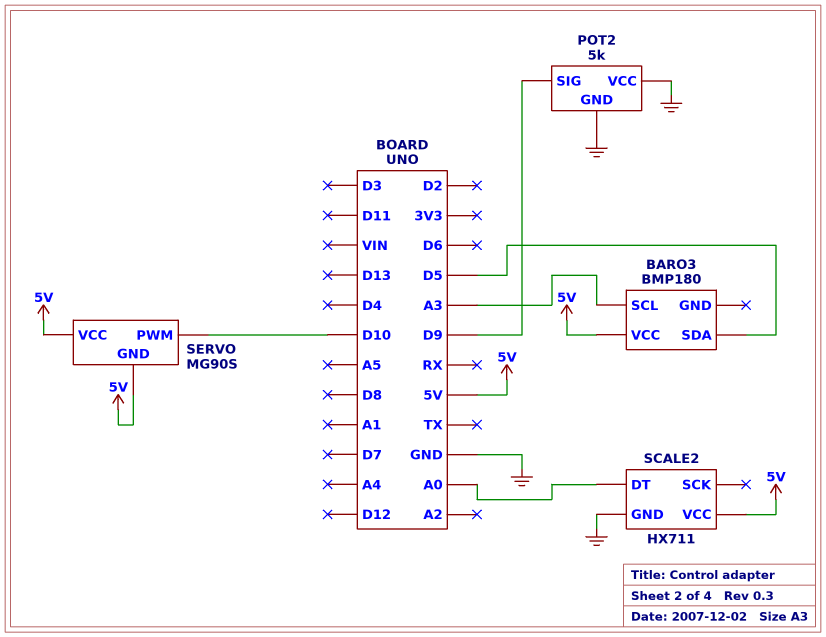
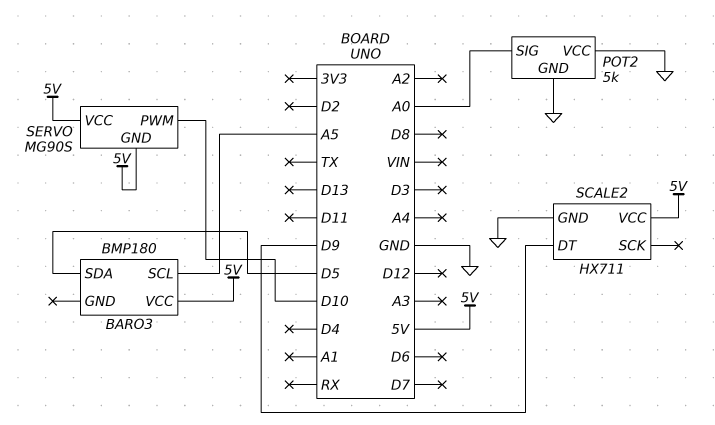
BARO3 pin SCL: A3 -> A5
POT2 pin SIG: D9 -> A0
SCALE2 pin DT: A0 -> D9

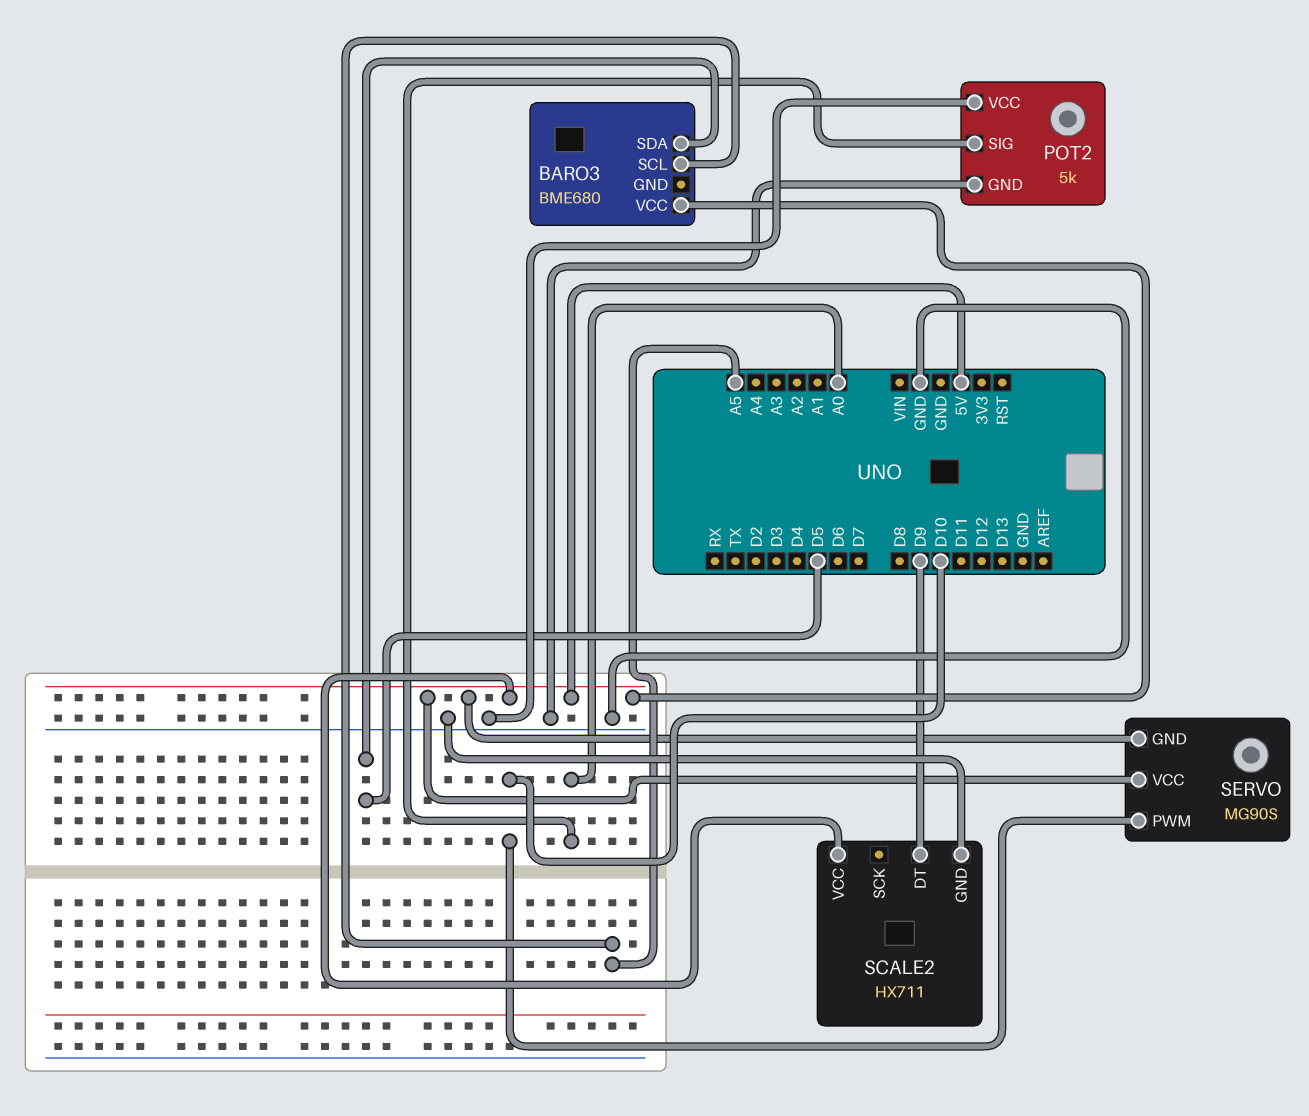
BARO3: BMP180 -> BME680

